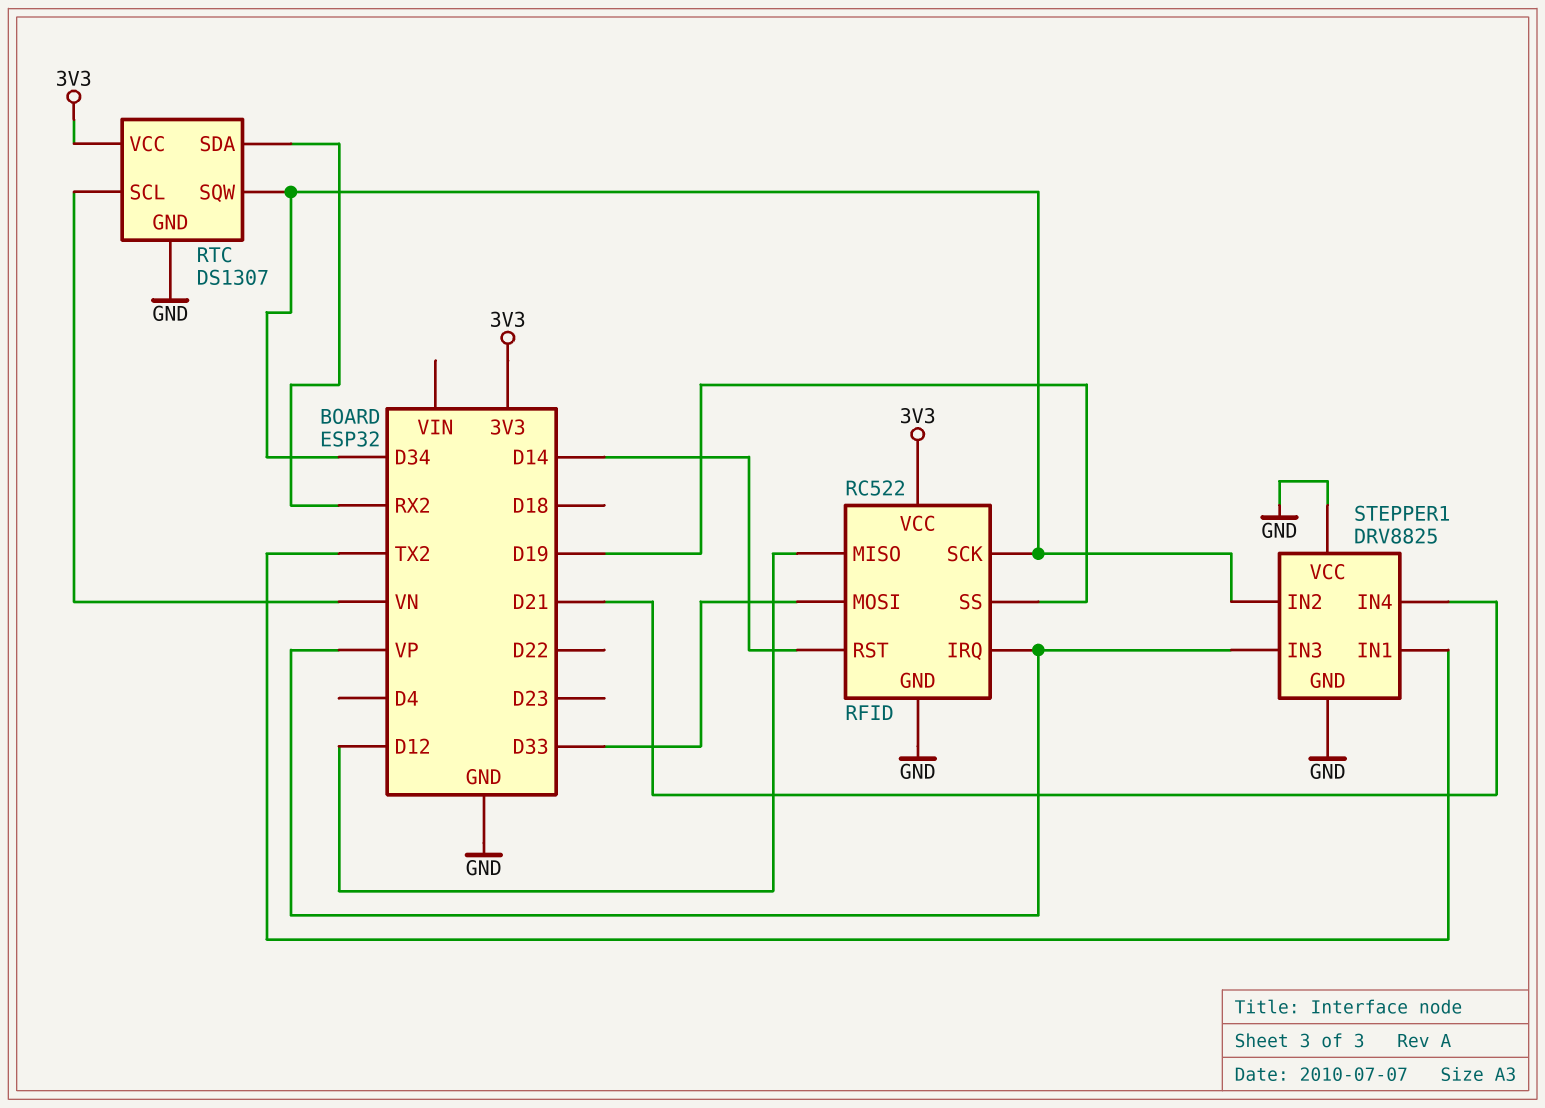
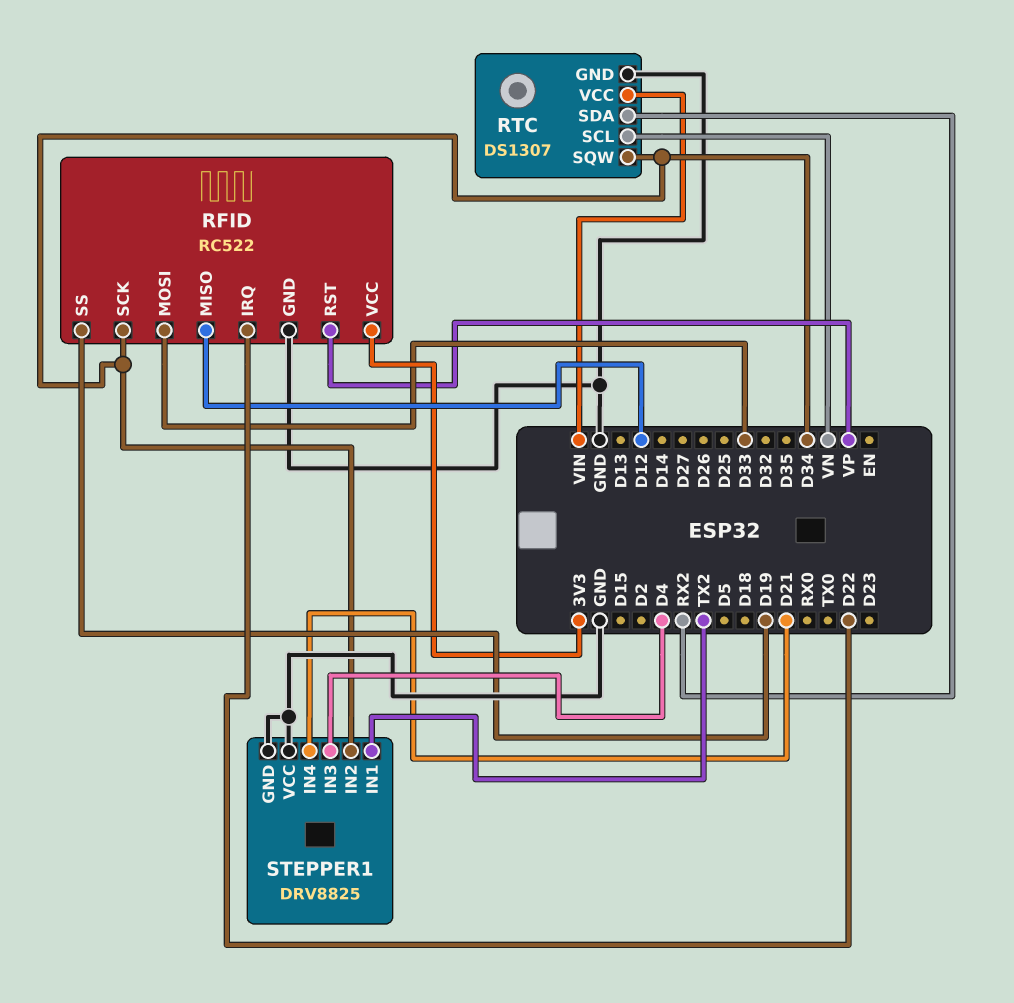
RFID pin IRQ: VP -> D22
RFID pin RST: D14 -> VP
RTC pin VCC: 3V3 -> VIN
STEPPER1 pin IN3: VP -> D4

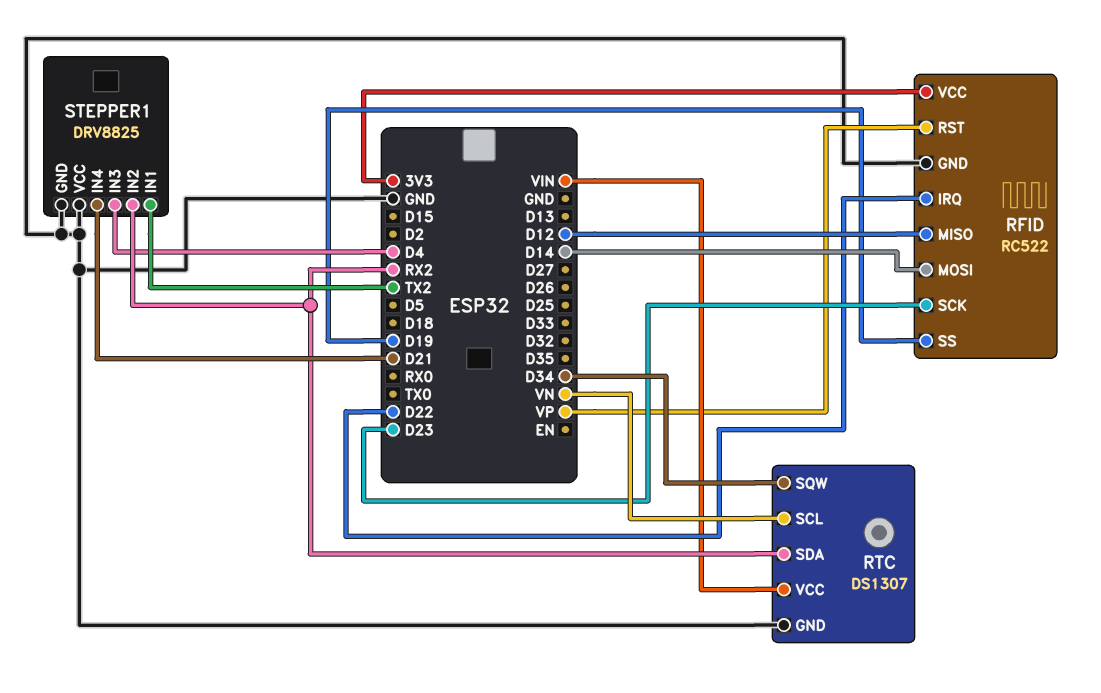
RFID pin MOSI: D33 -> D14
RFID pin SCK: D34 -> D23
STEPPER1 pin IN2: D34 -> RX2

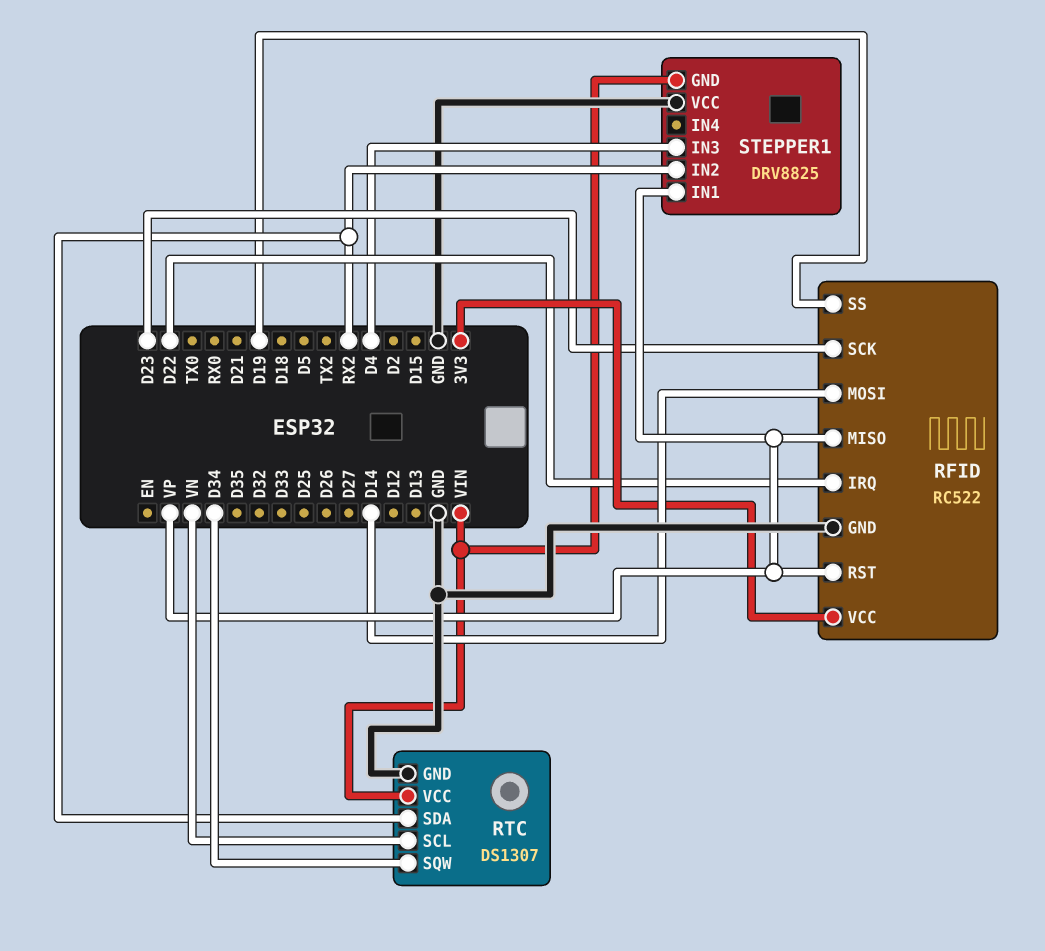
RFID pin MISO: D12 -> VP
STEPPER1 pin GND: GND -> VIN
STEPPER1 pin IN1: TX2 -> VP
STEPPER1 pin IN4: D21 -> none

